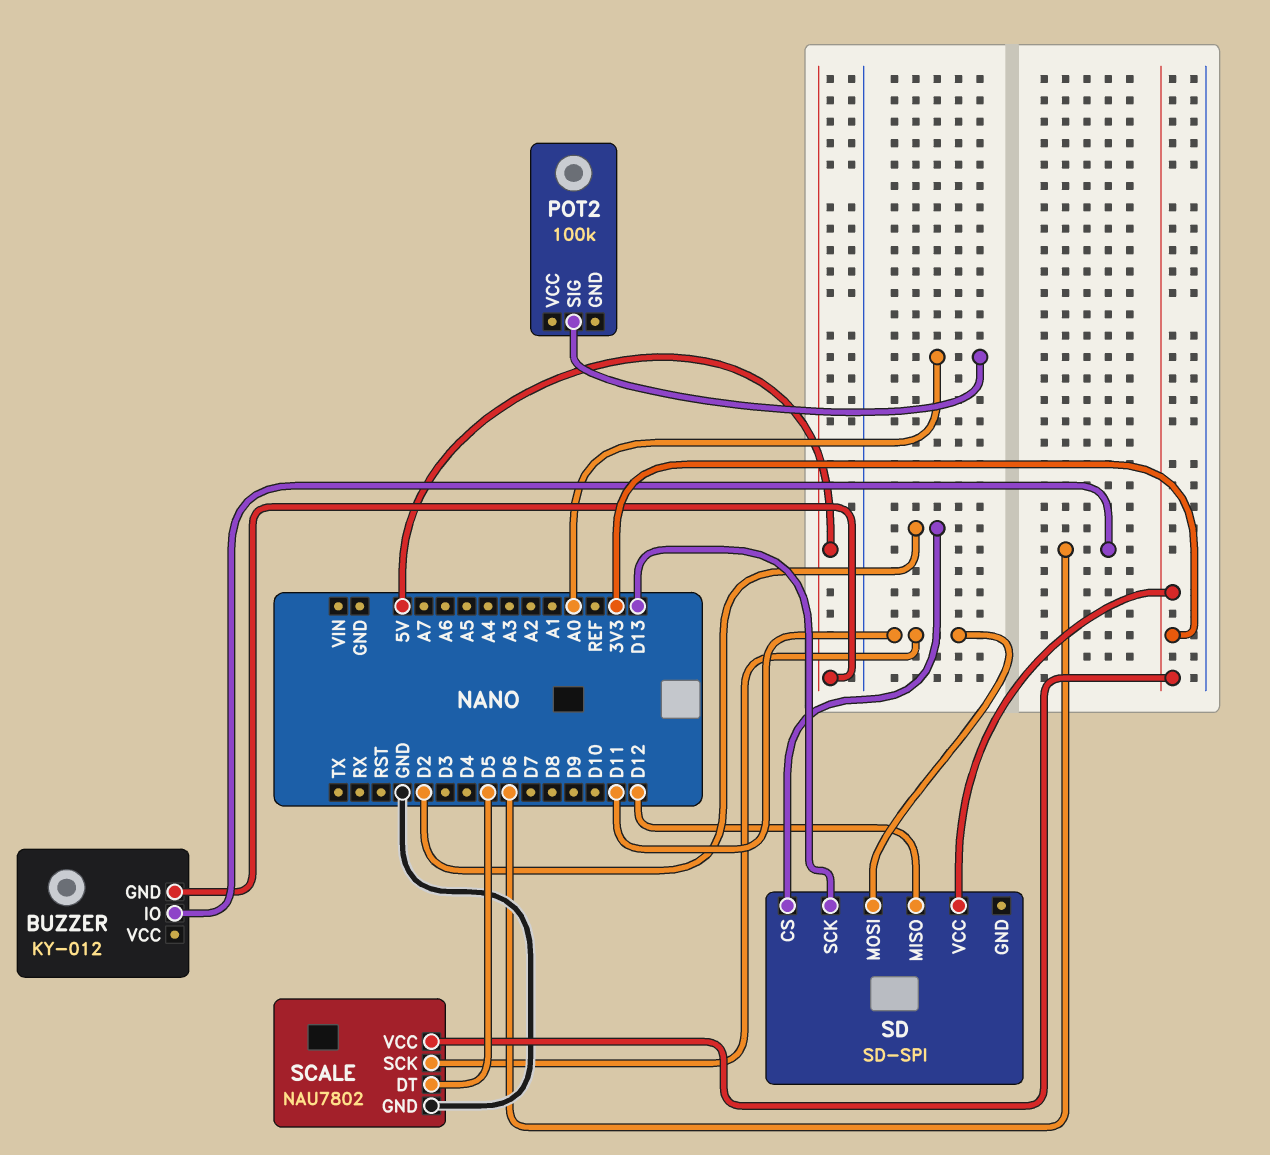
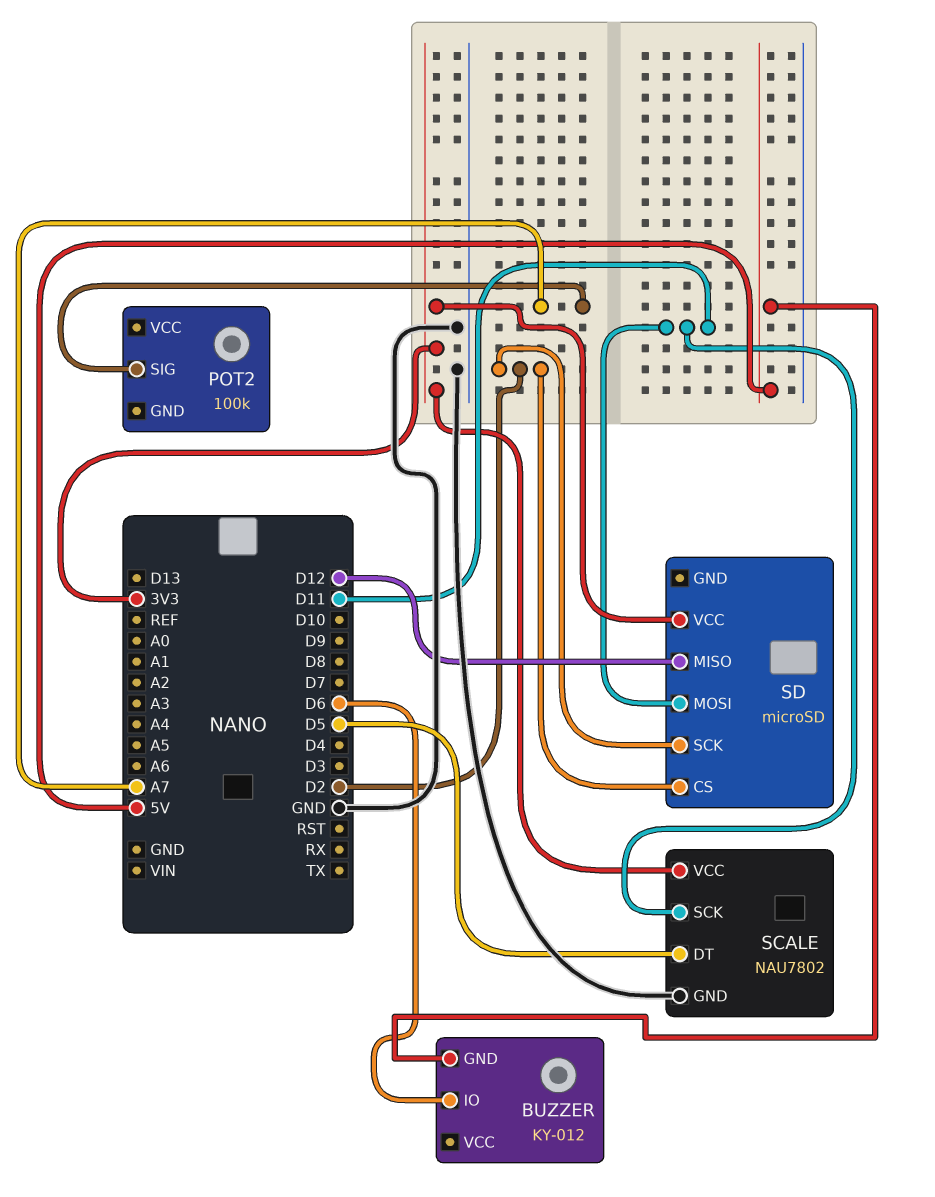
POT2 pin SIG: A0 -> A7
SD: SD-SPI -> microSD
SD pin SCK: D13 -> D2

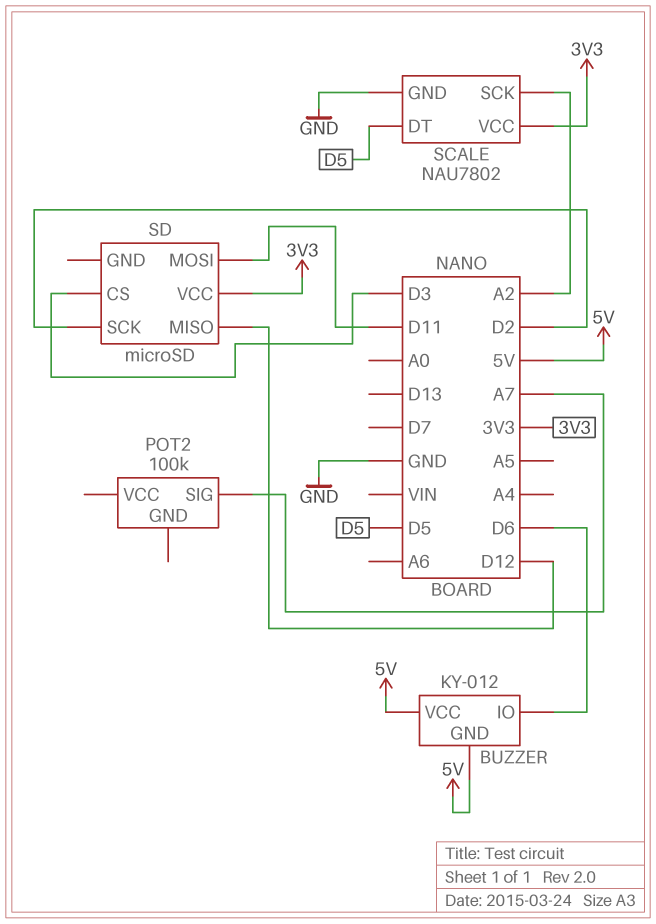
BUZZER pin VCC: none -> 5V
SCALE pin SCK: D11 -> A2
SD pin CS: D2 -> D3

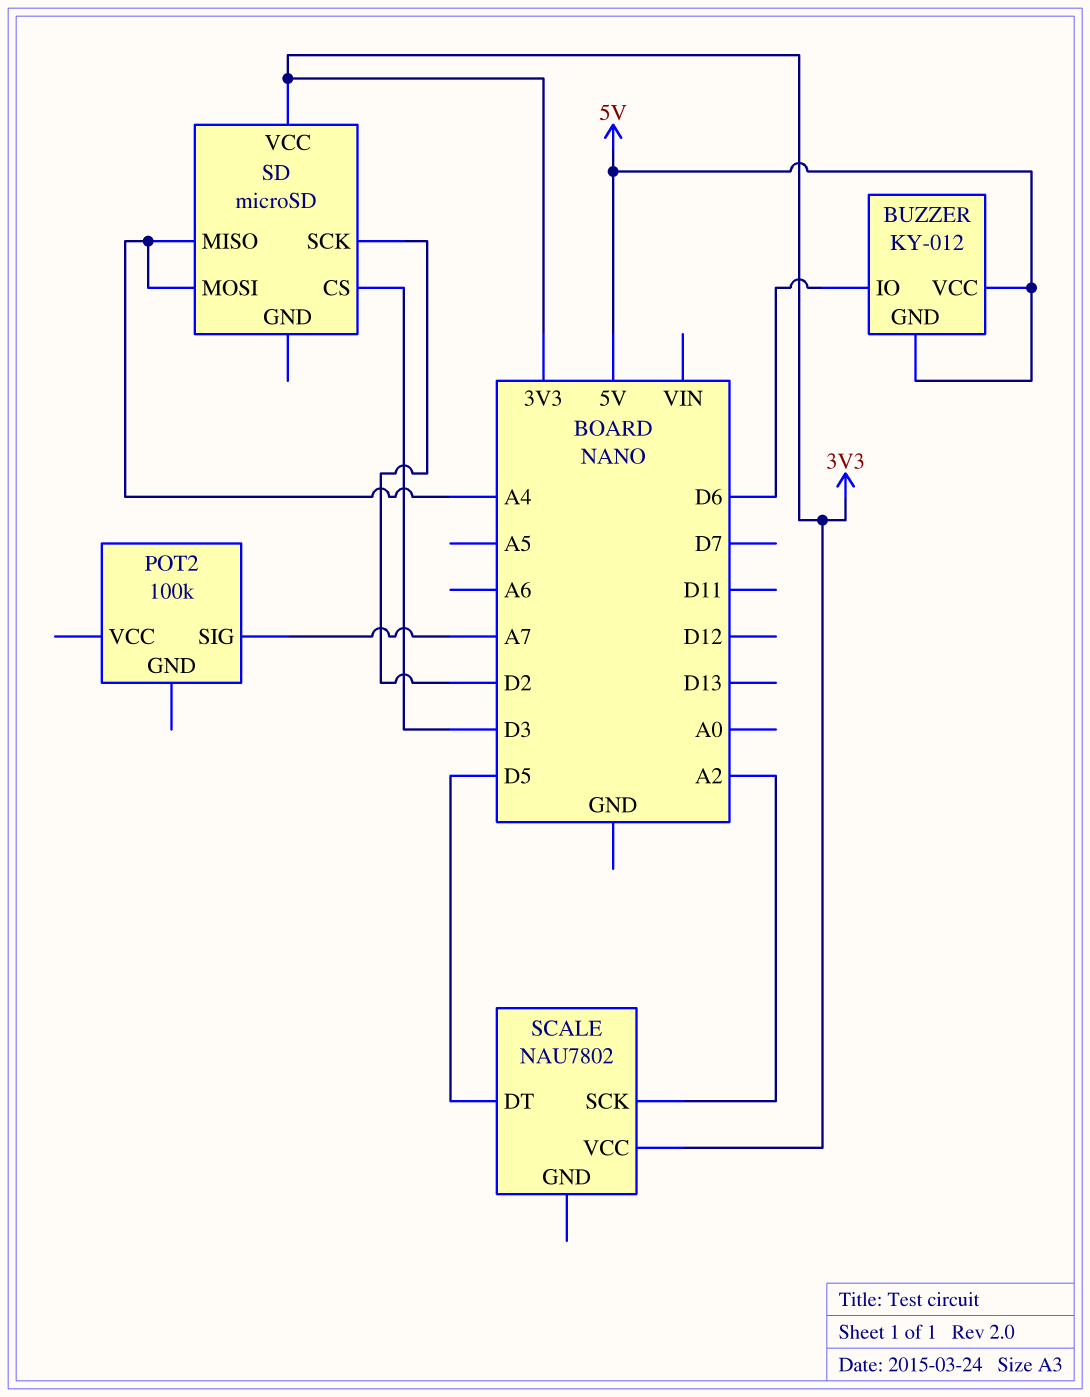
SCALE pin GND: GND -> none
SD pin MISO: D12 -> A4
SD pin MOSI: D11 -> A4

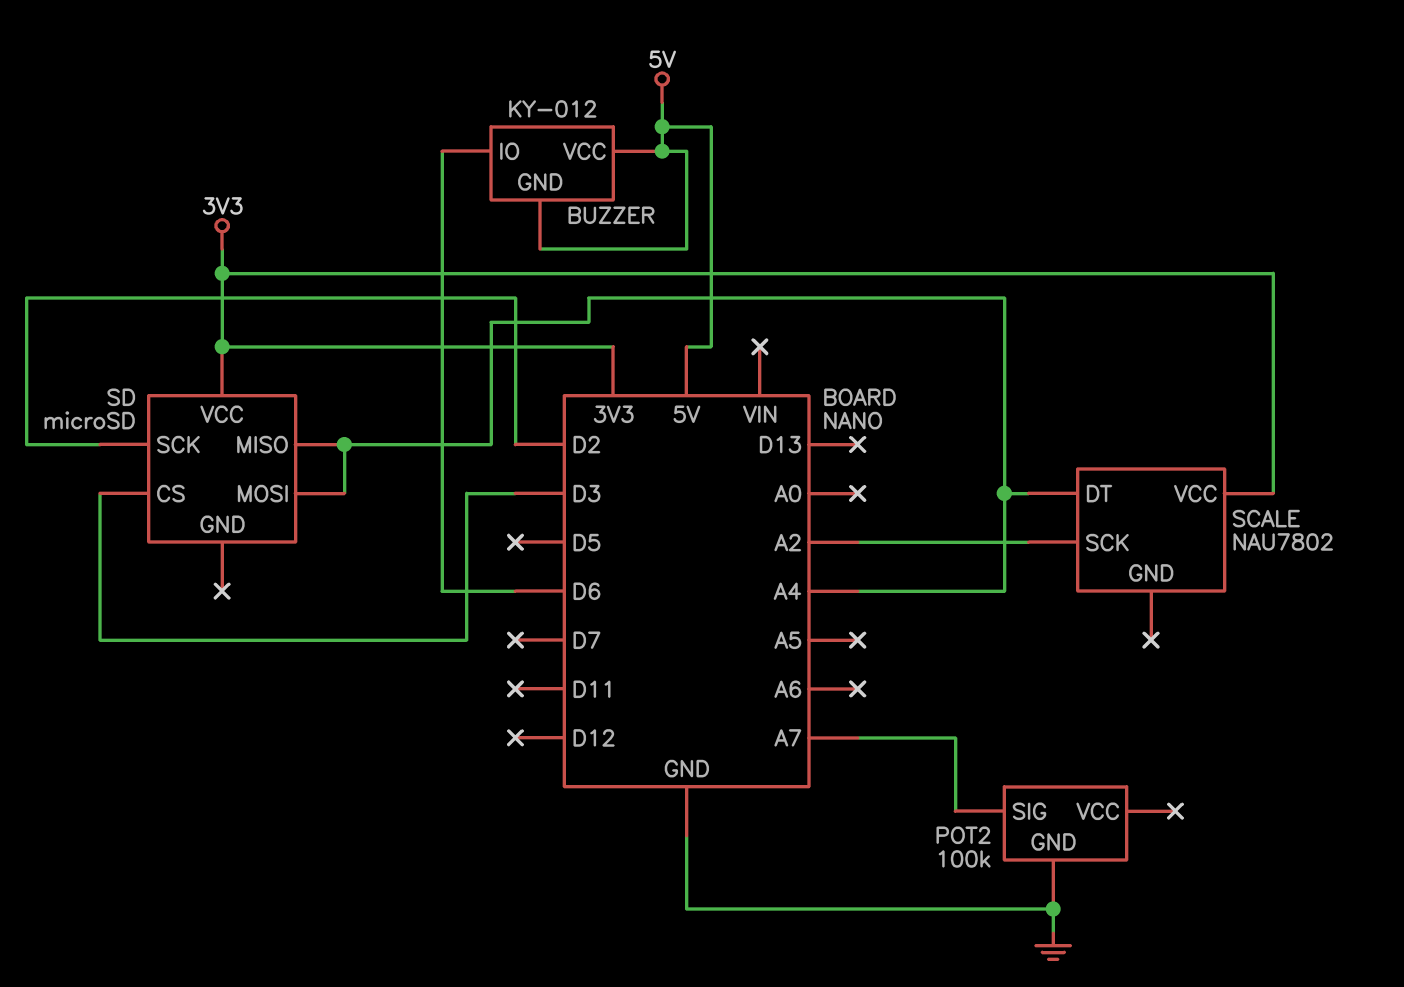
POT2 pin GND: none -> GND
SCALE pin DT: D5 -> A4

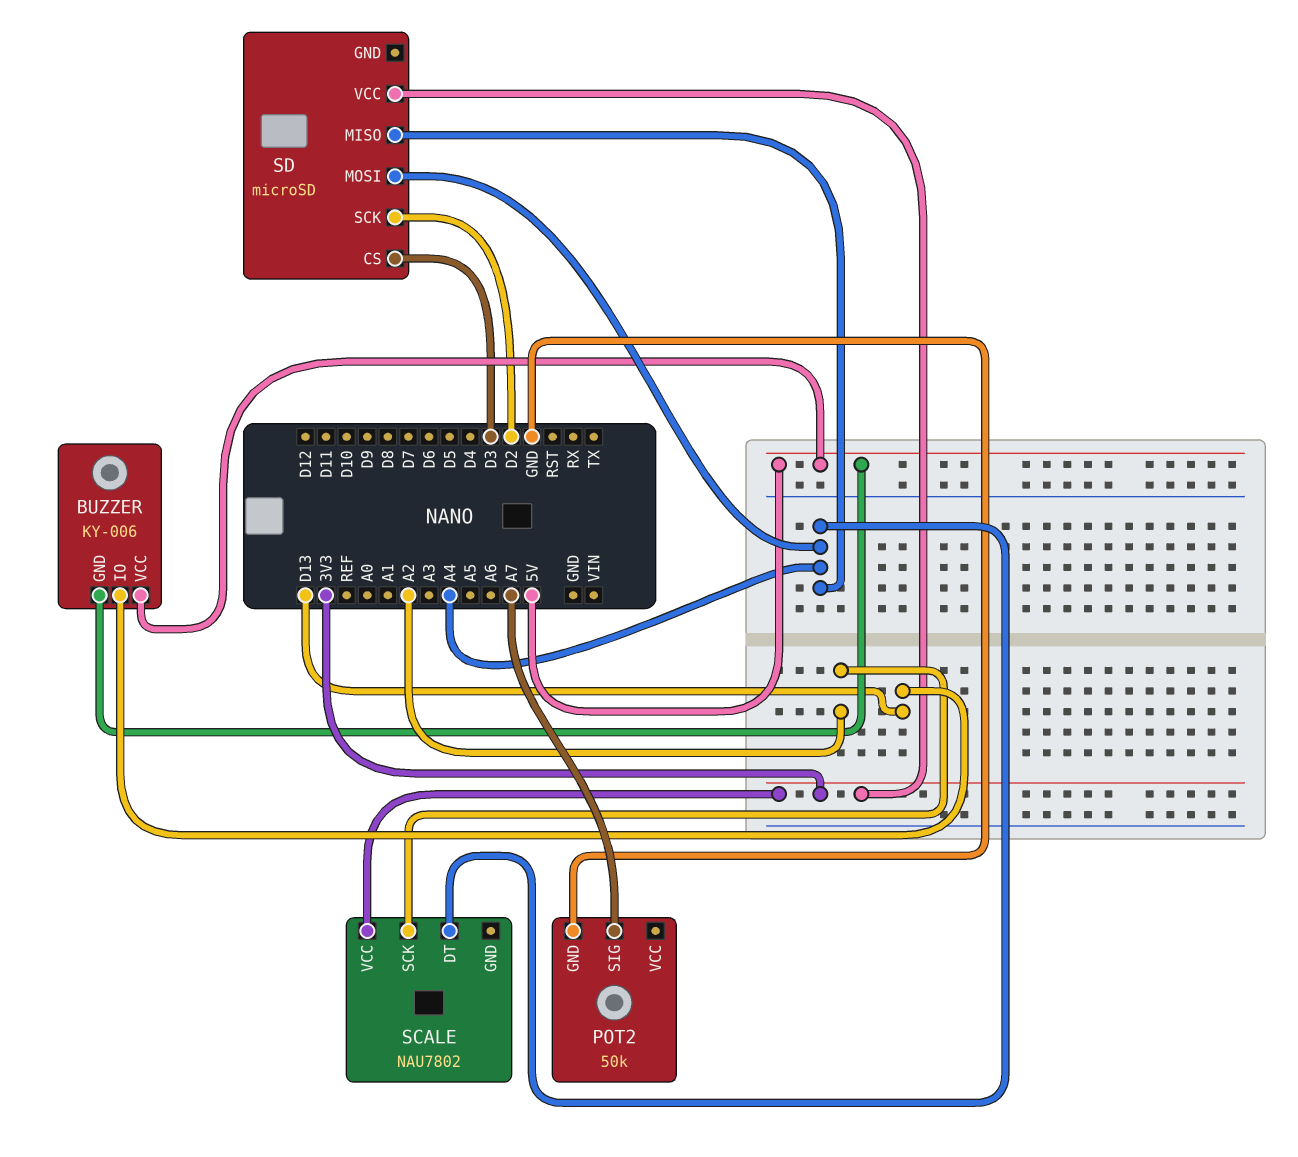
BUZZER: KY-012 -> KY-006
BUZZER pin IO: D6 -> D13
POT2: 100k -> 50k

